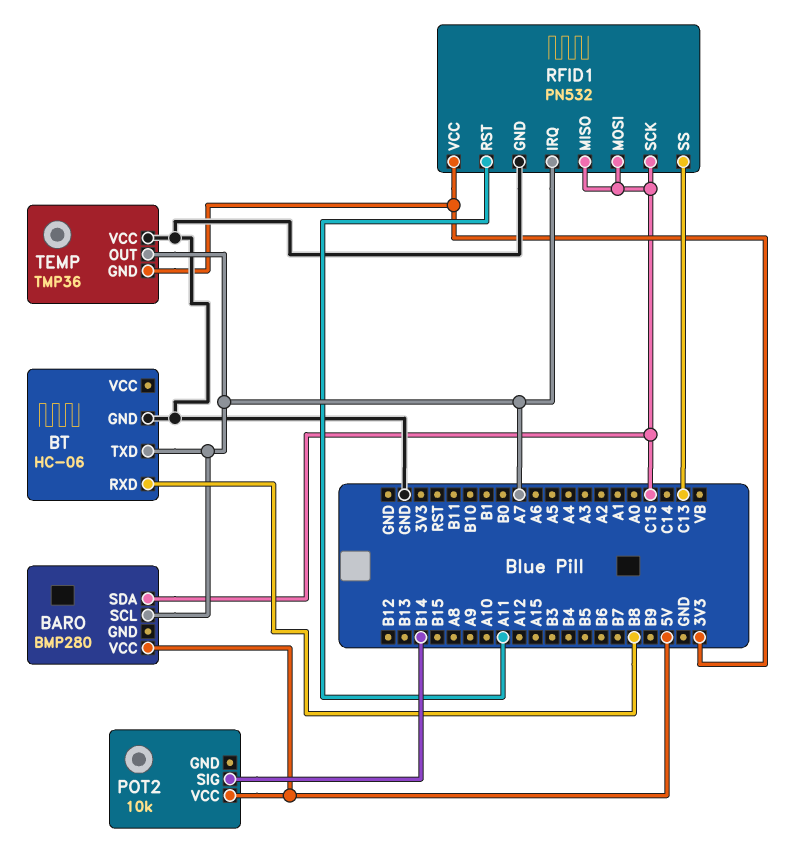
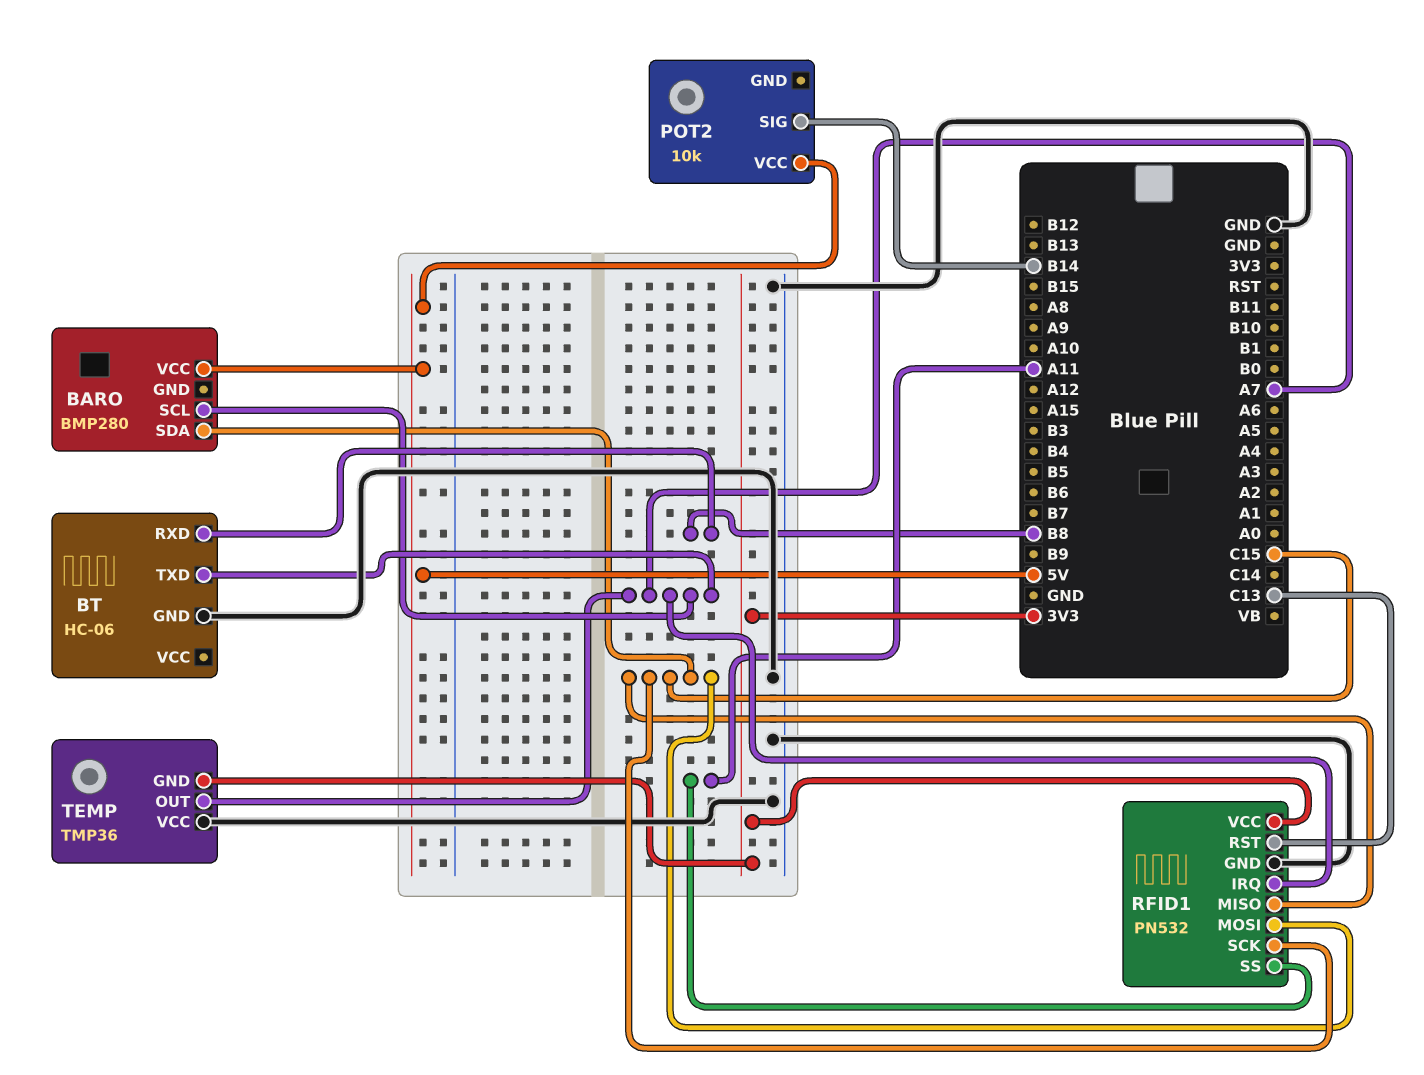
RFID1 pin RST: A11 -> C13
RFID1 pin SS: C13 -> A11

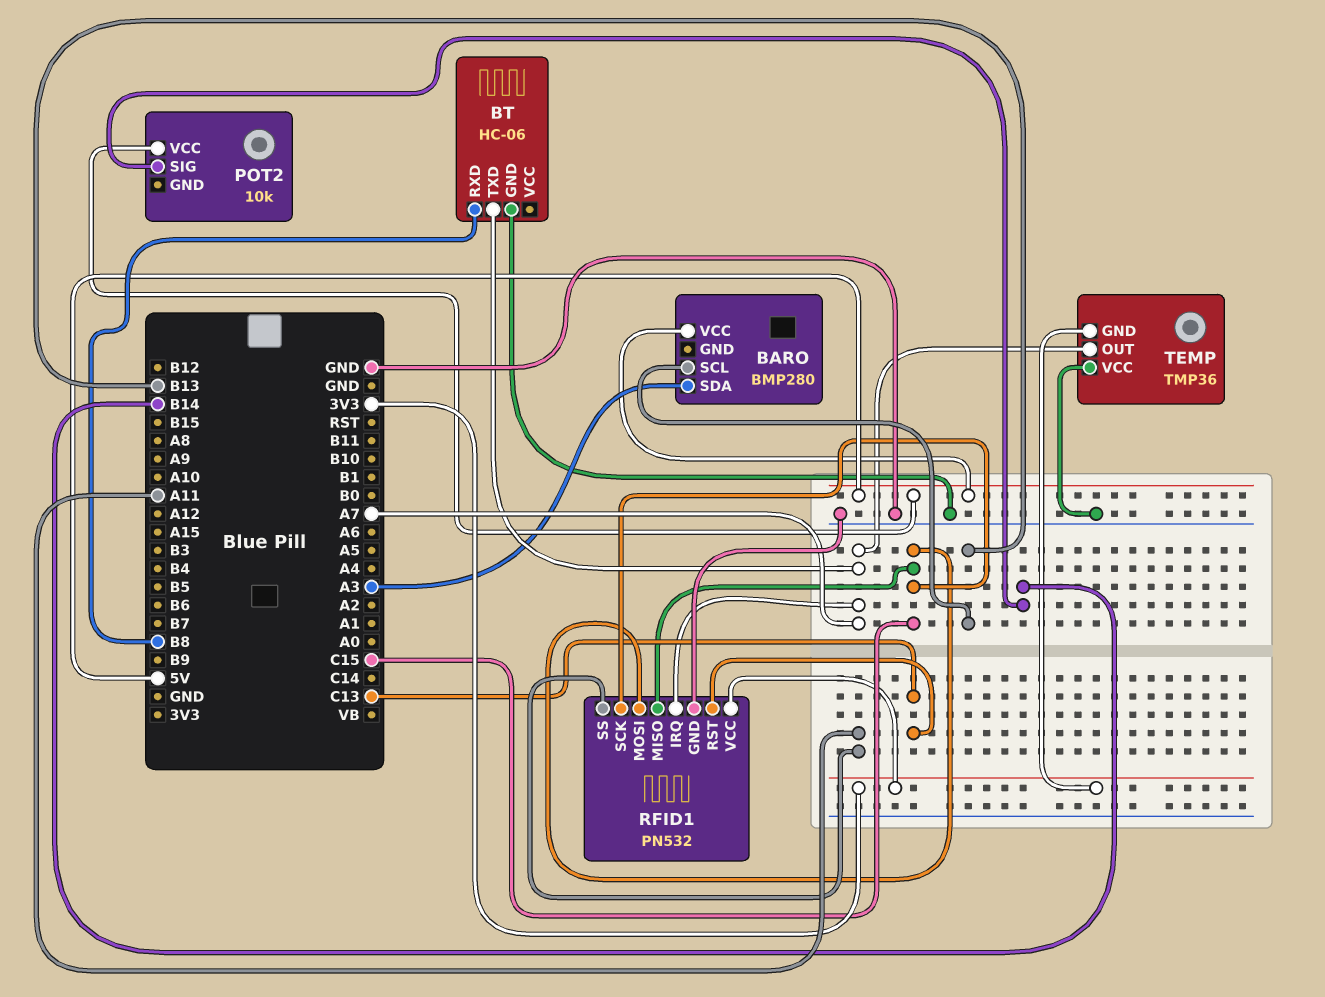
BARO pin SCL: A7 -> B13
BARO pin SDA: C15 -> A3

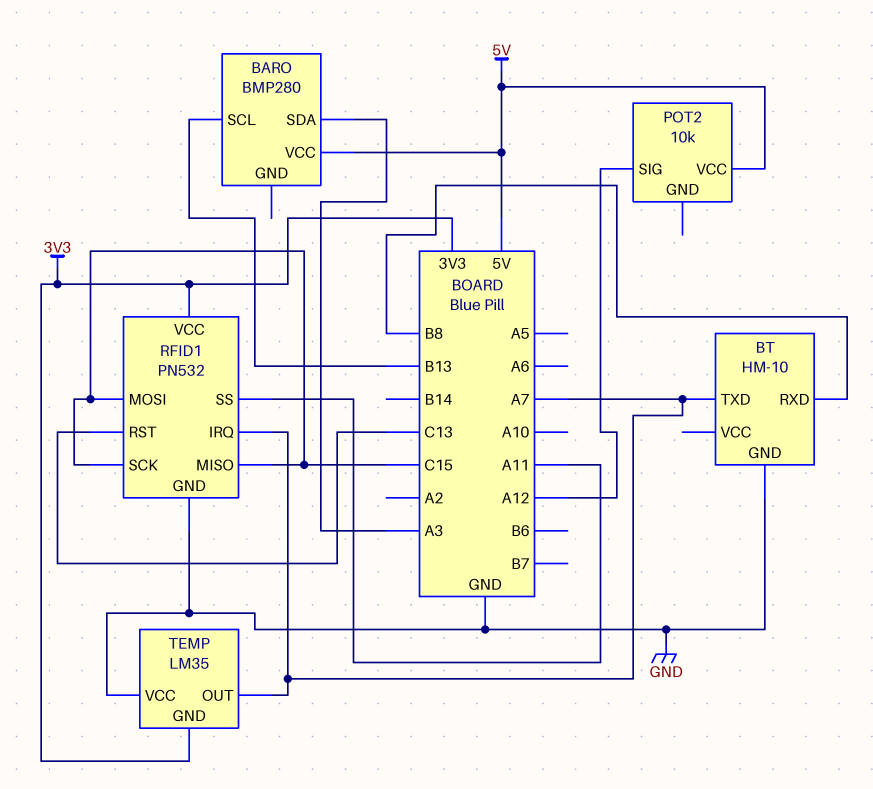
BT: HC-06 -> HM-10
POT2 pin SIG: B14 -> A12
TEMP: TMP36 -> LM35

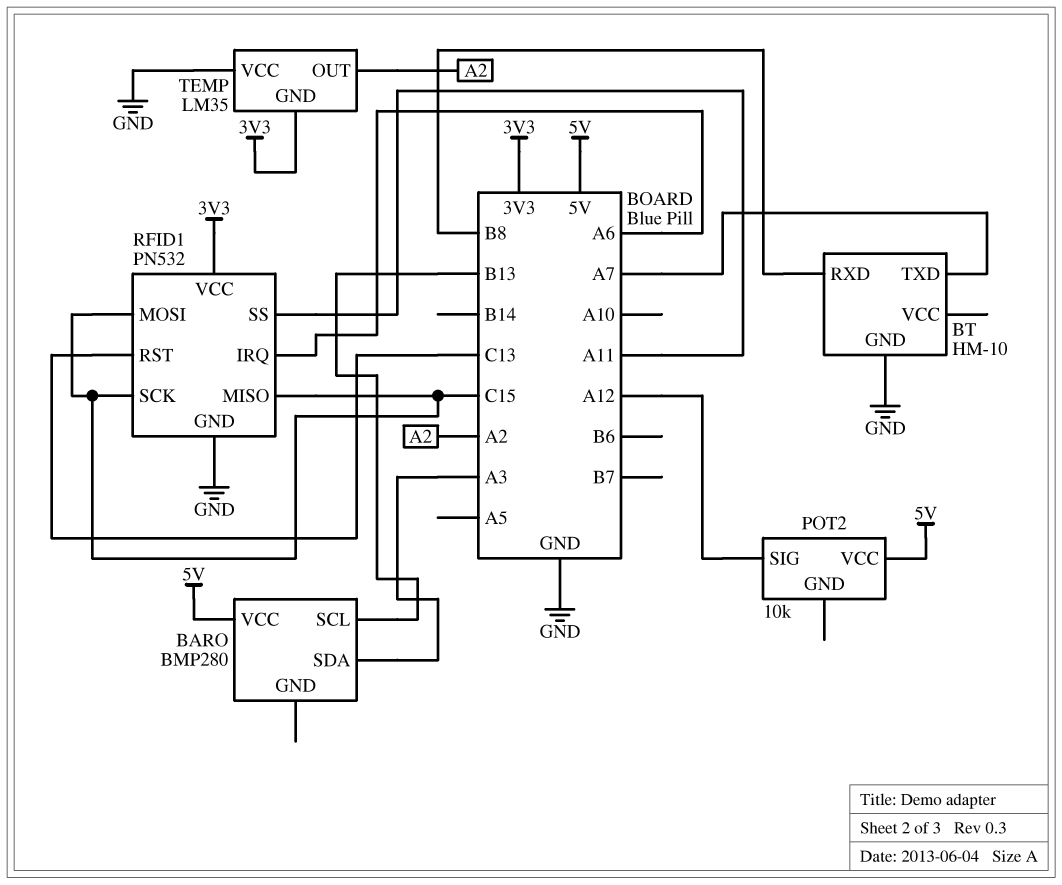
RFID1 pin IRQ: A7 -> A6
TEMP pin OUT: A7 -> A2

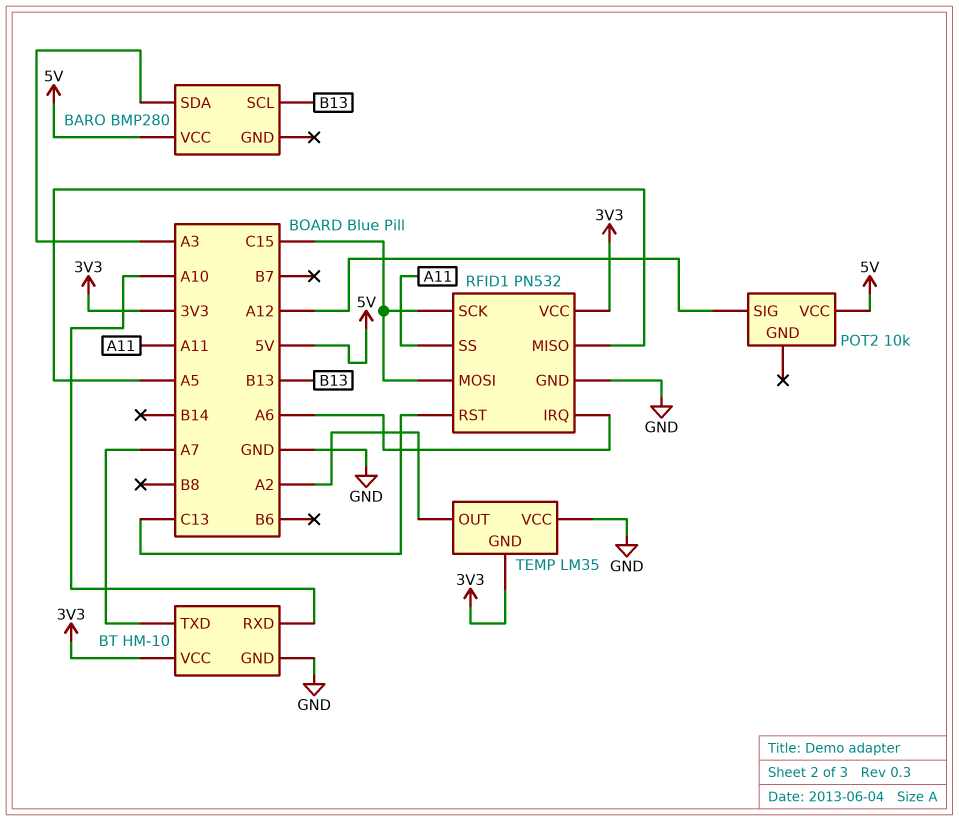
BT pin RXD: B8 -> A10
BT pin VCC: none -> 3V3
RFID1 pin MISO: C15 -> A5

